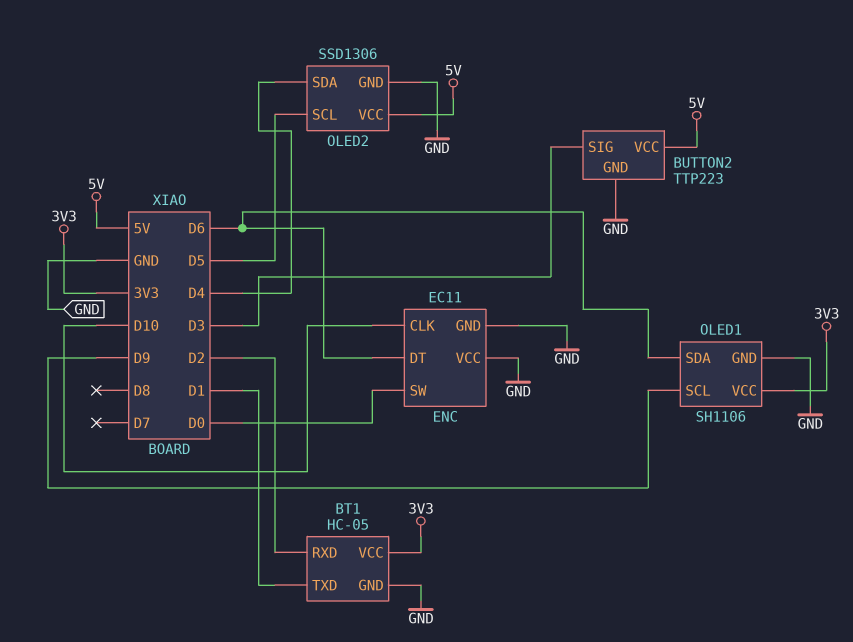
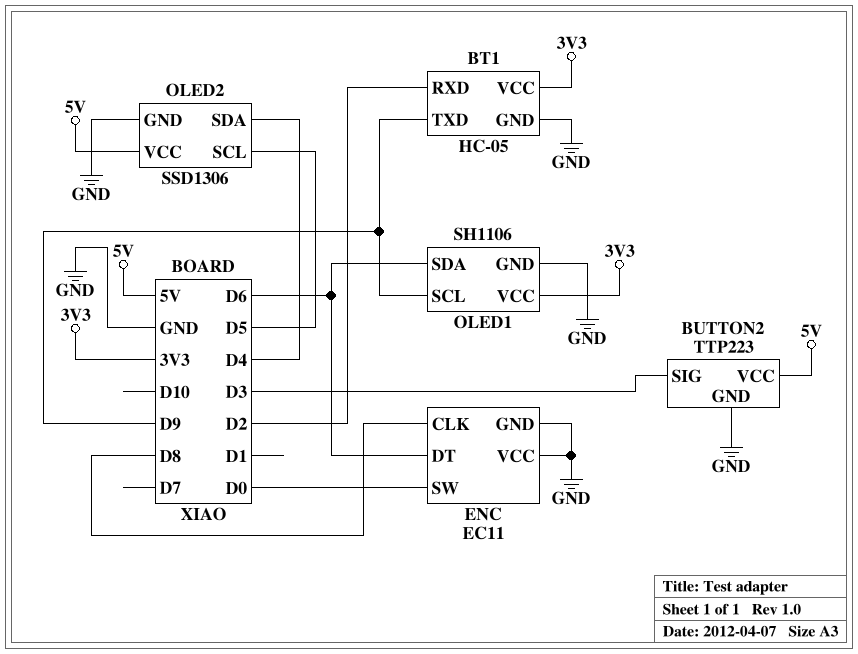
BT1 pin TXD: D1 -> D9
ENC pin CLK: D10 -> D8

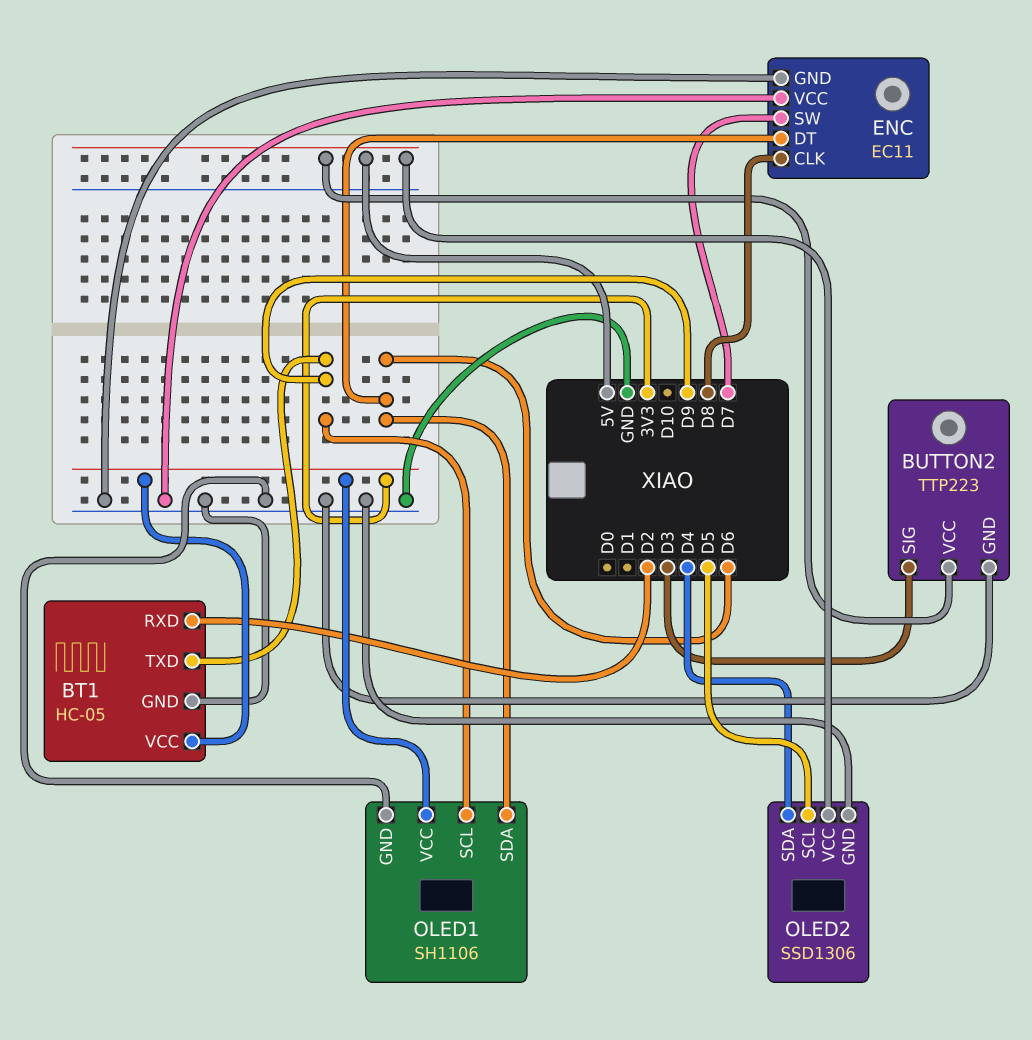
ENC pin SW: D0 -> D7

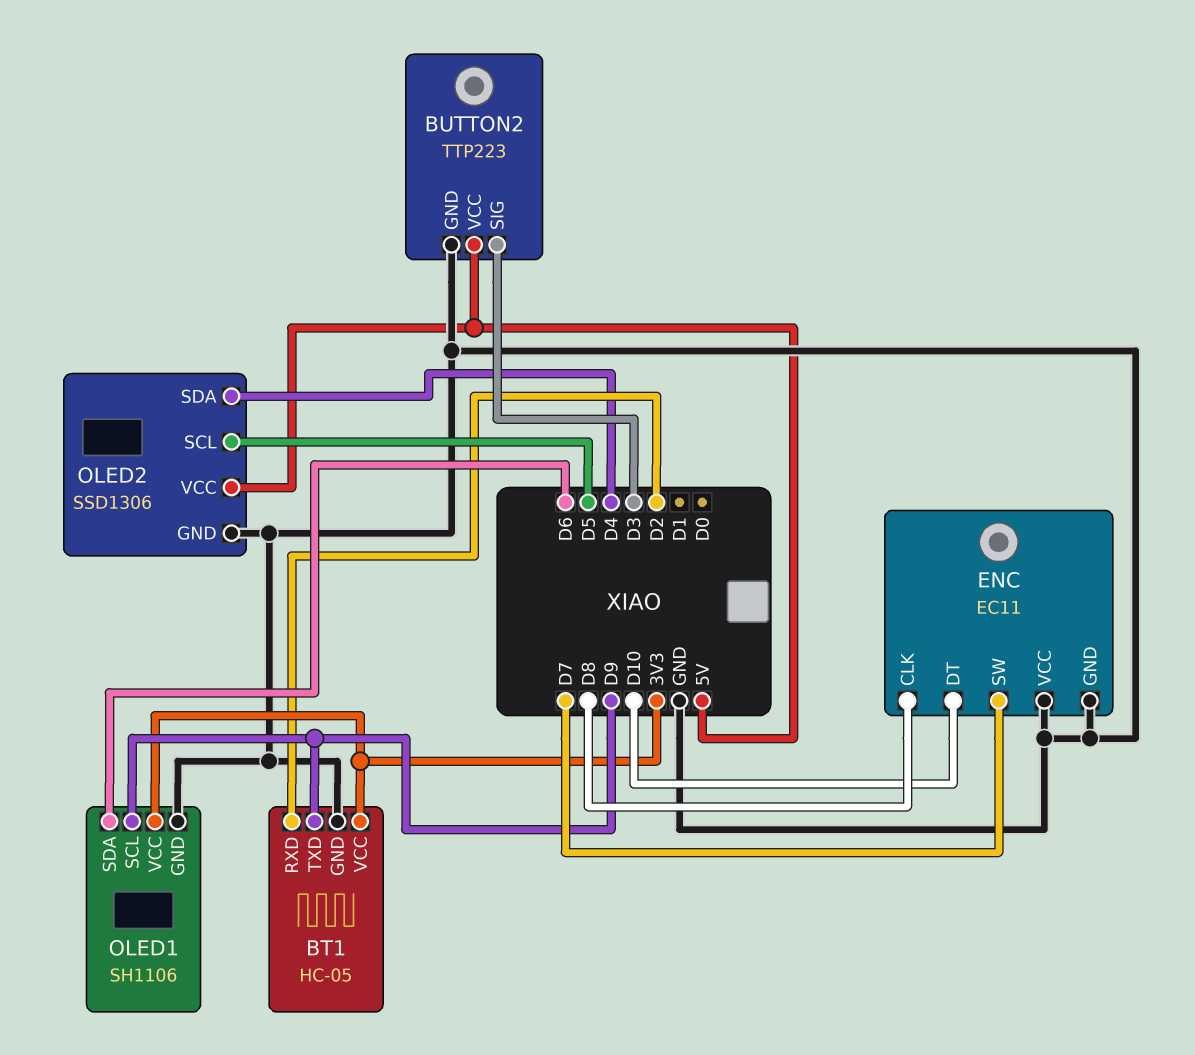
ENC pin DT: D6 -> D10

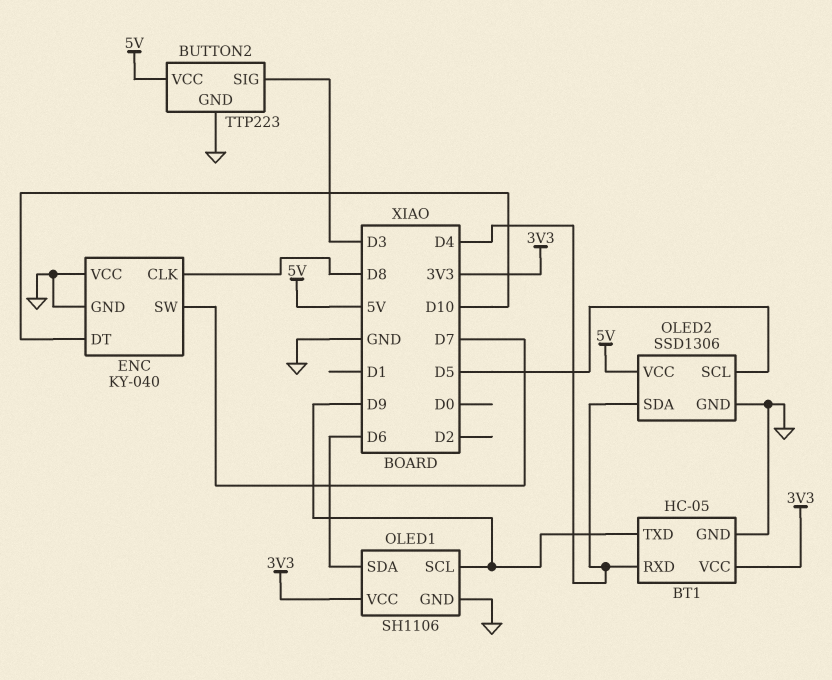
BT1 pin RXD: D2 -> D4
ENC: EC11 -> KY-040

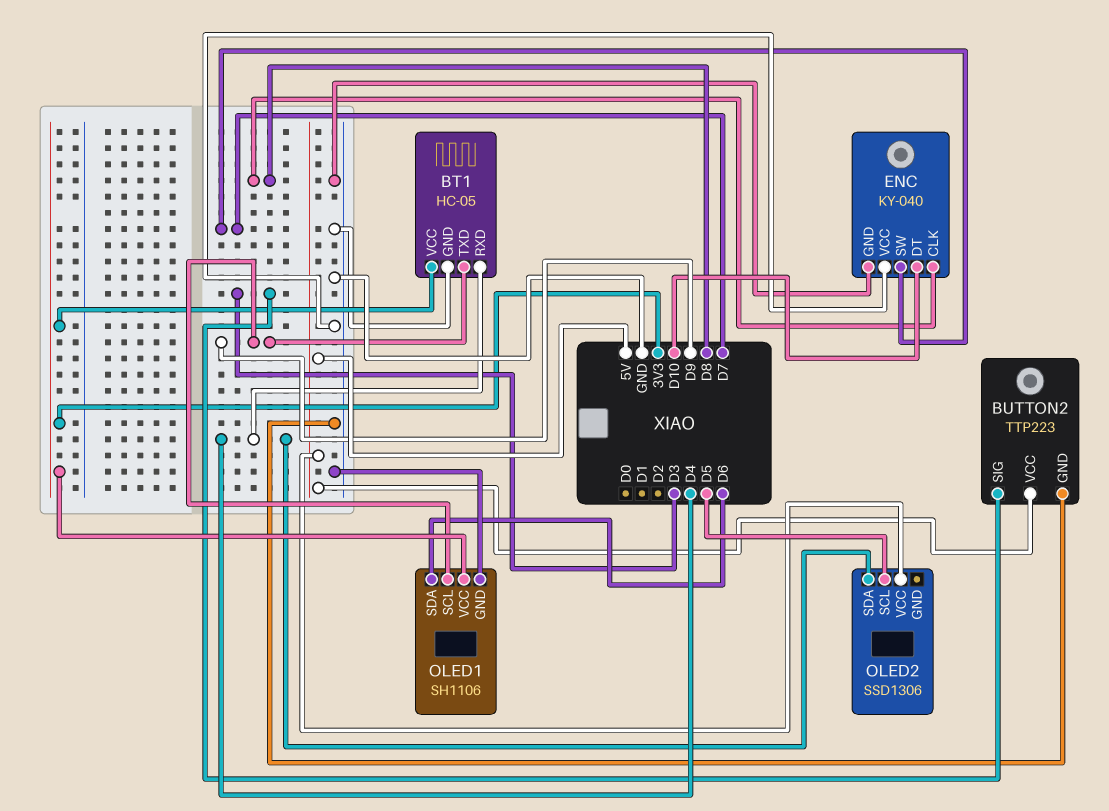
OLED2 pin GND: GND -> none

